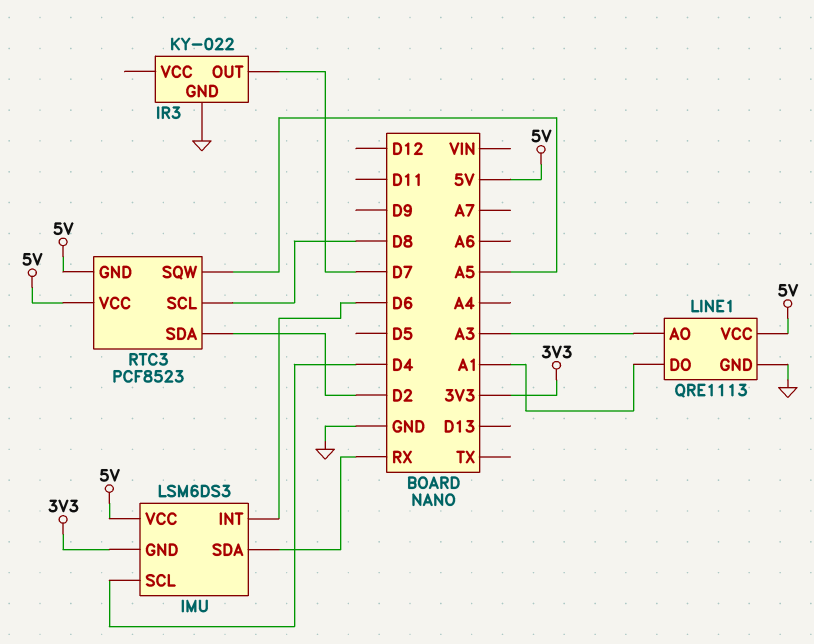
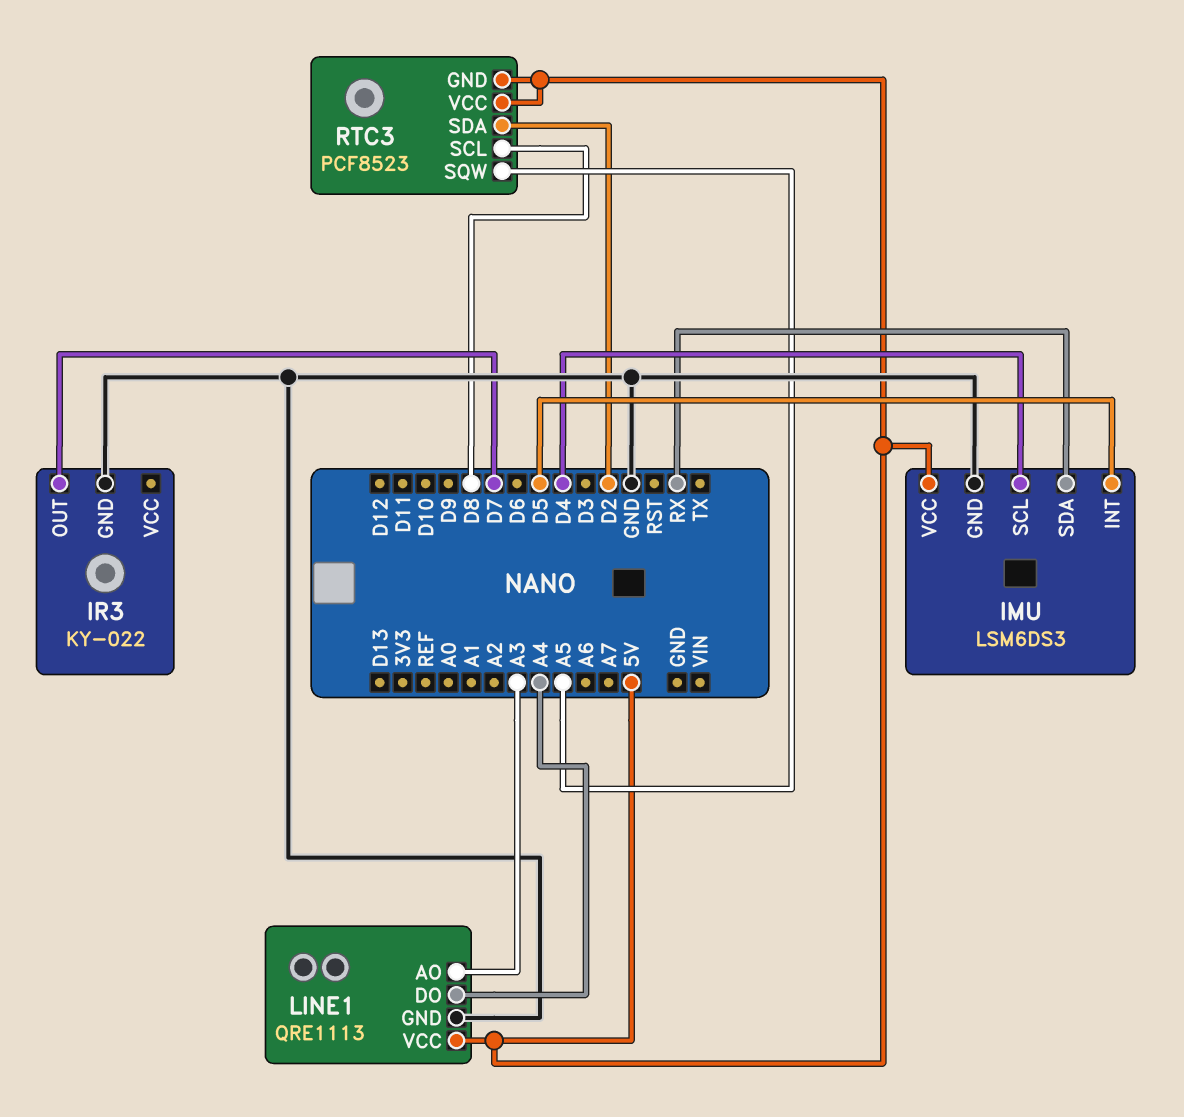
IMU pin GND: 3V3 -> GND
IMU pin INT: D6 -> D5
LINE1 pin DO: A1 -> A4

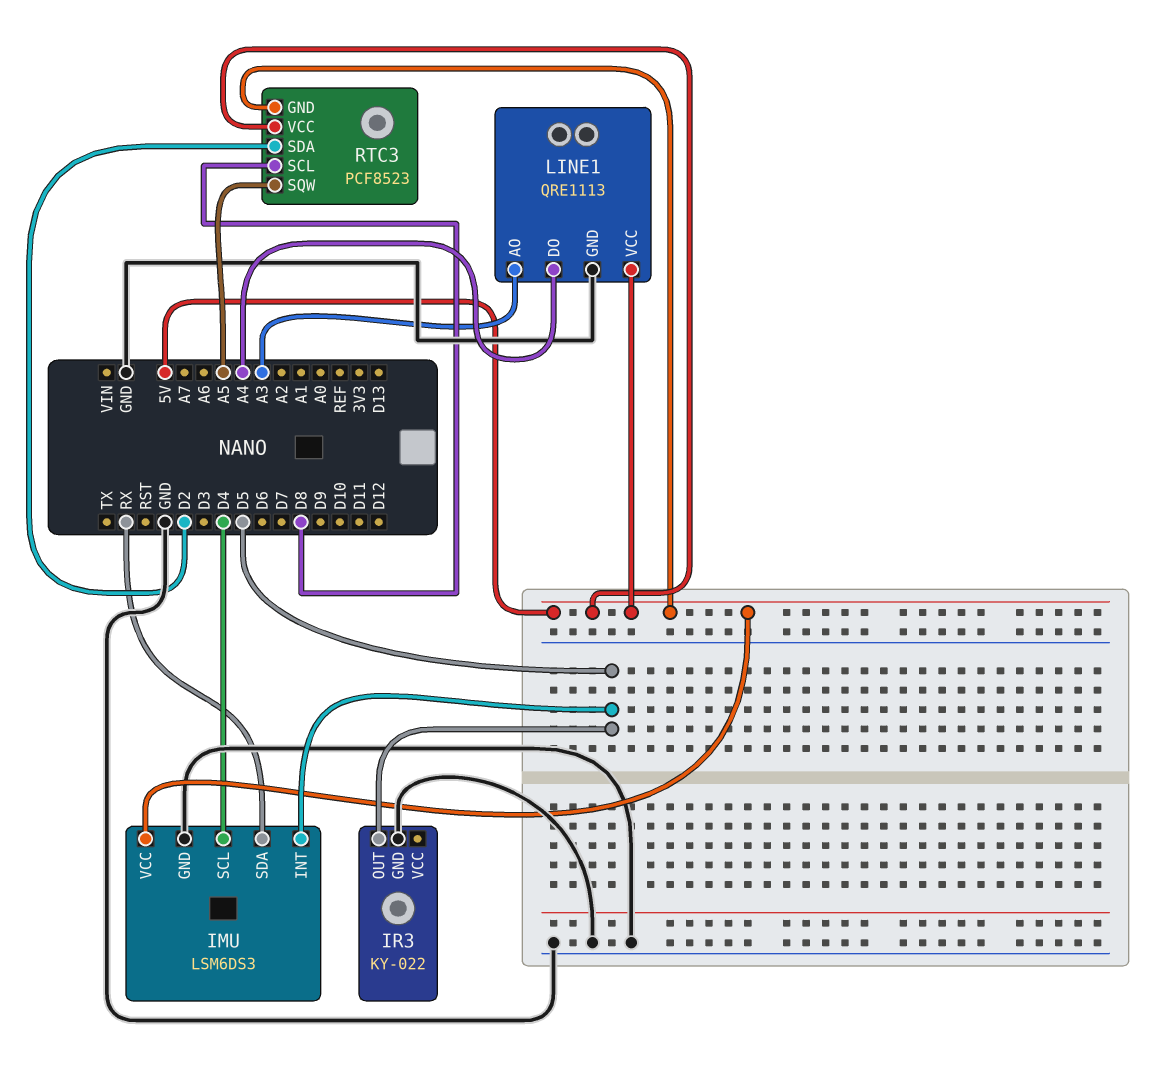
IR3 pin OUT: D7 -> D5

